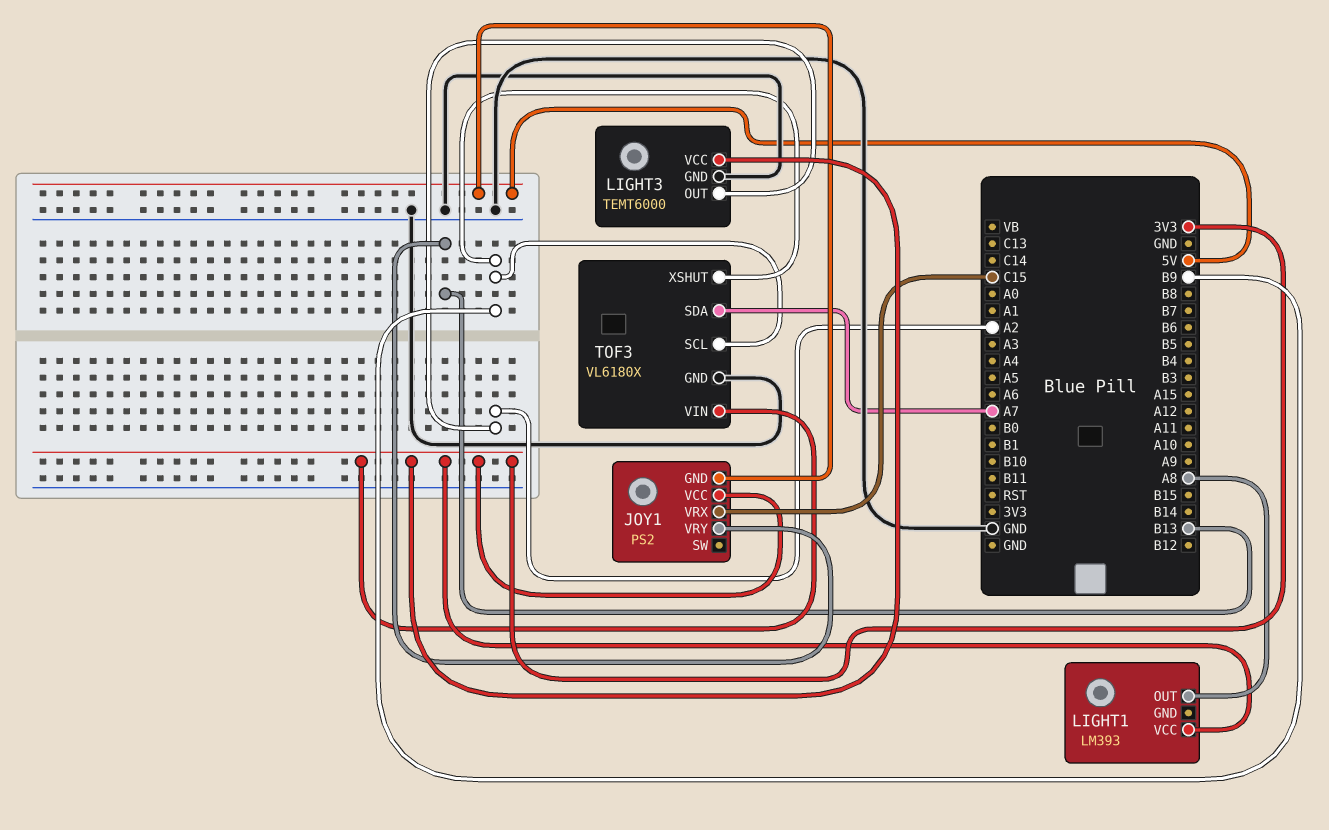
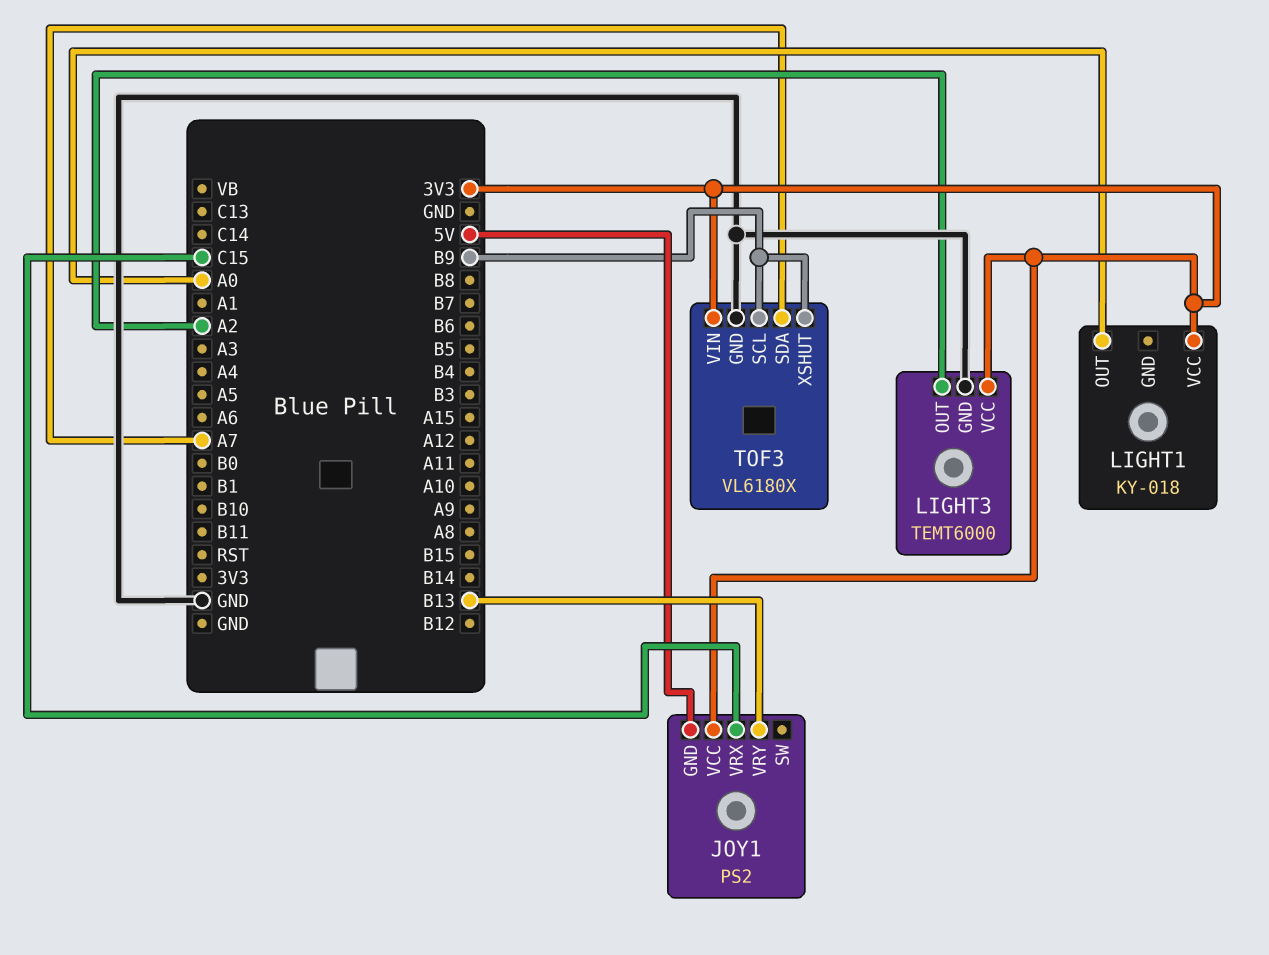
LIGHT1: LM393 -> KY-018
LIGHT1 pin OUT: A8 -> A0

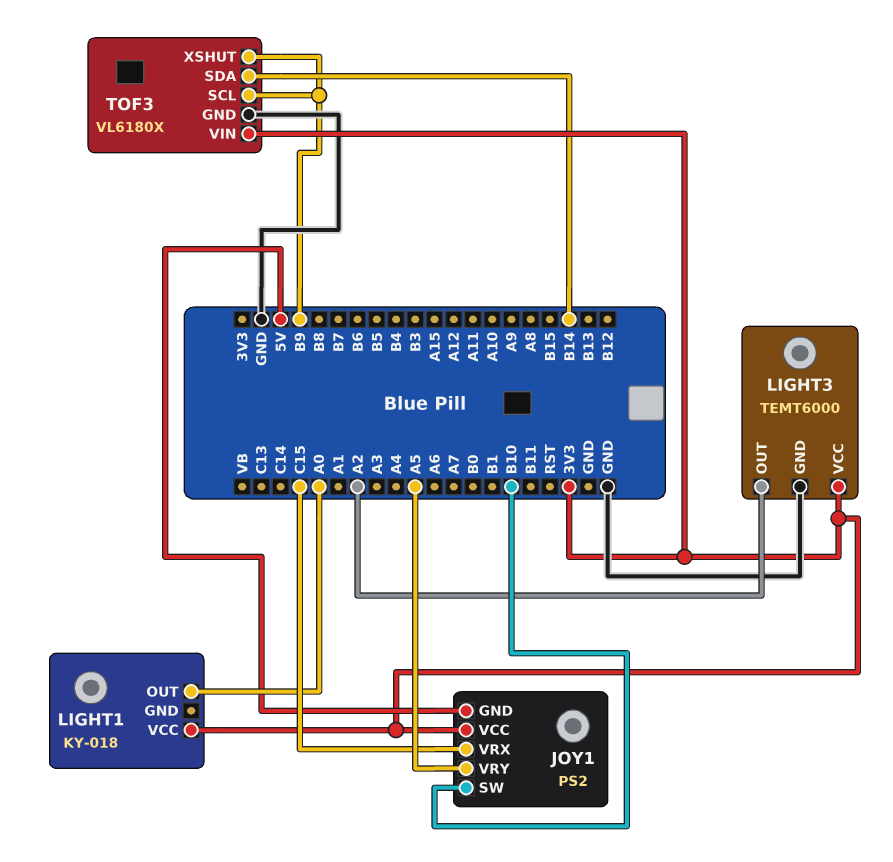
JOY1 pin SW: none -> B10
JOY1 pin VRY: B13 -> A5
TOF3 pin SDA: A7 -> B14

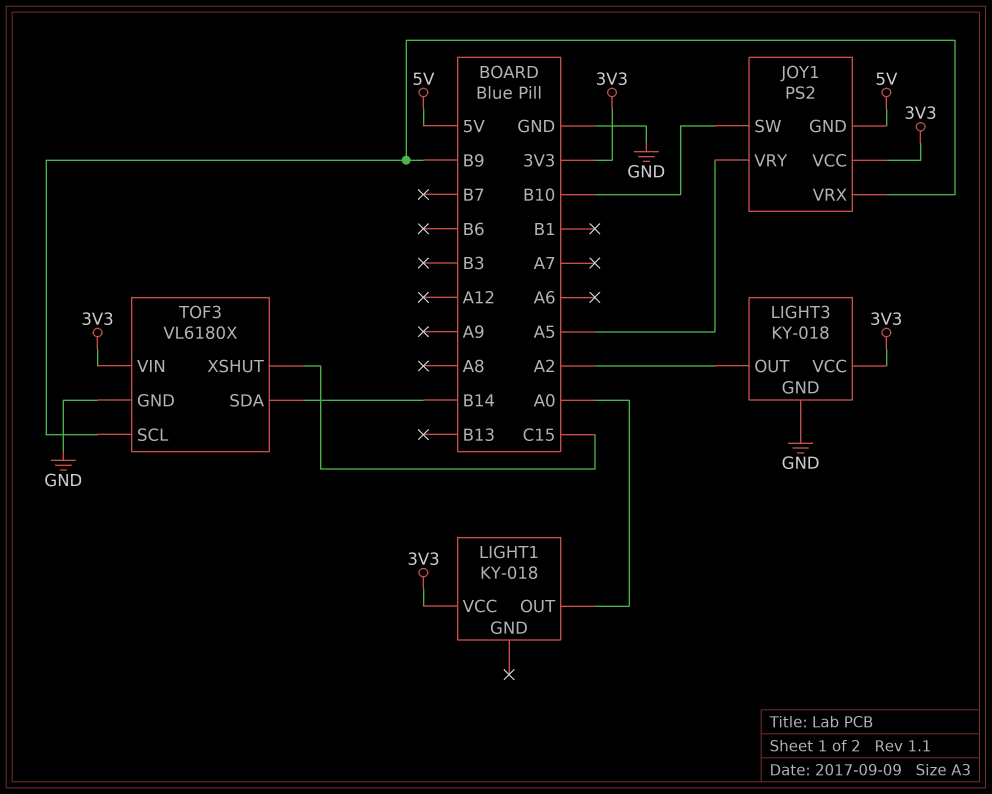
JOY1 pin VRX: C15 -> B9
LIGHT3: TEMT6000 -> KY-018
TOF3 pin XSHUT: B9 -> C15

